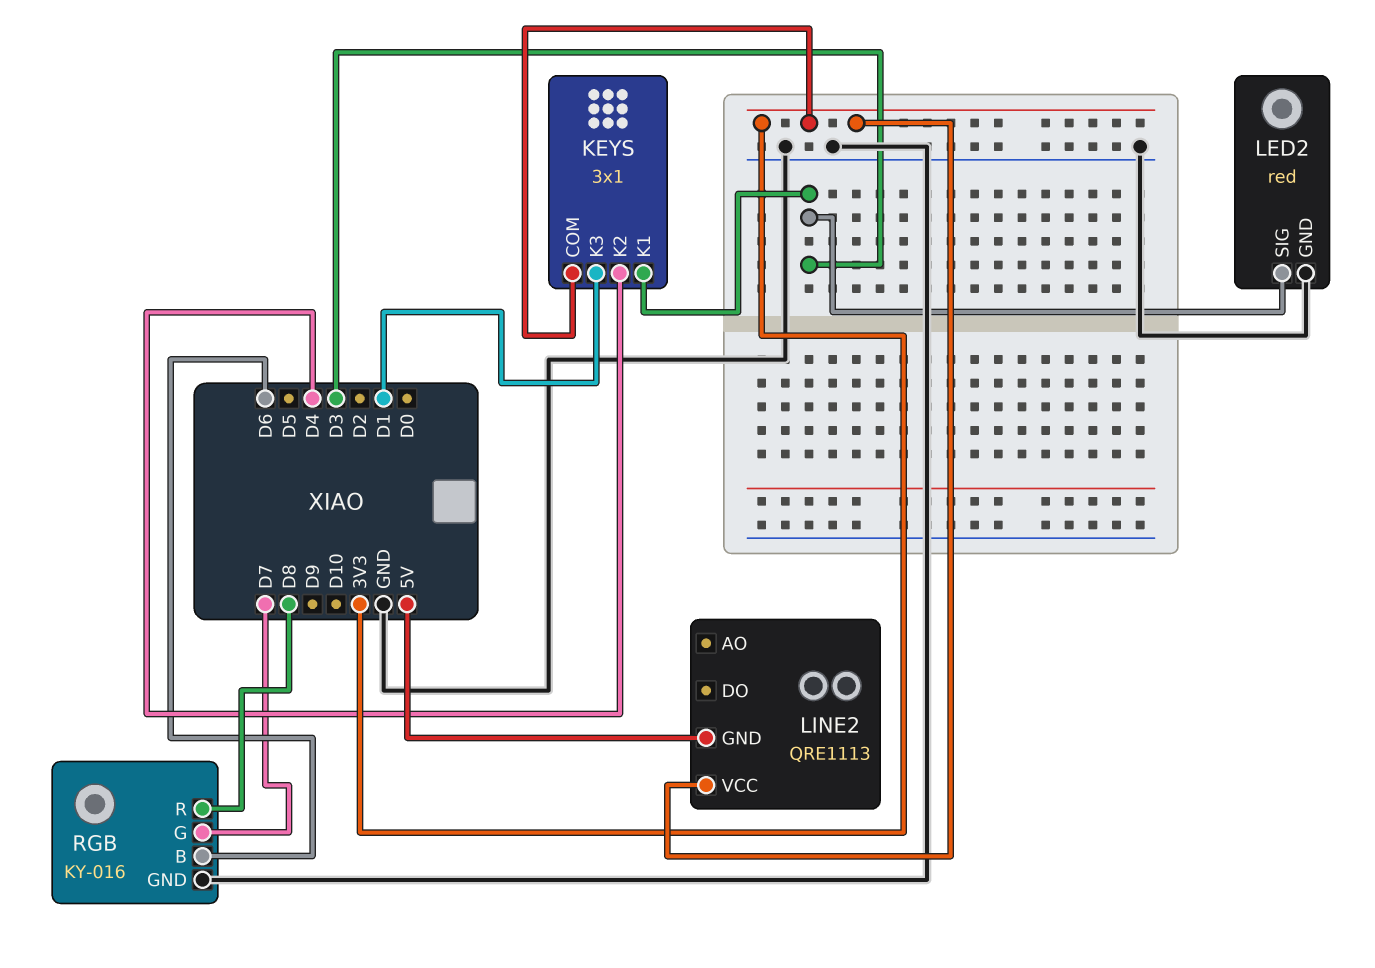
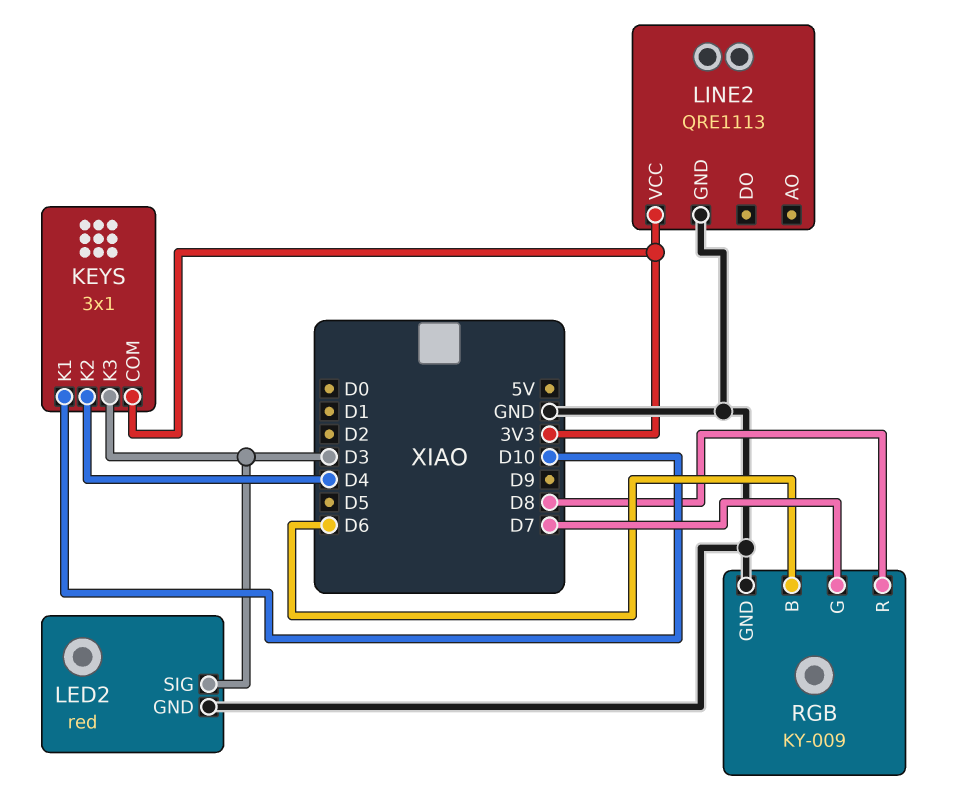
KEYS pin K1: D3 -> D10
KEYS pin K3: D1 -> D3
LINE2 pin GND: 5V -> GND
RGB: KY-016 -> KY-009

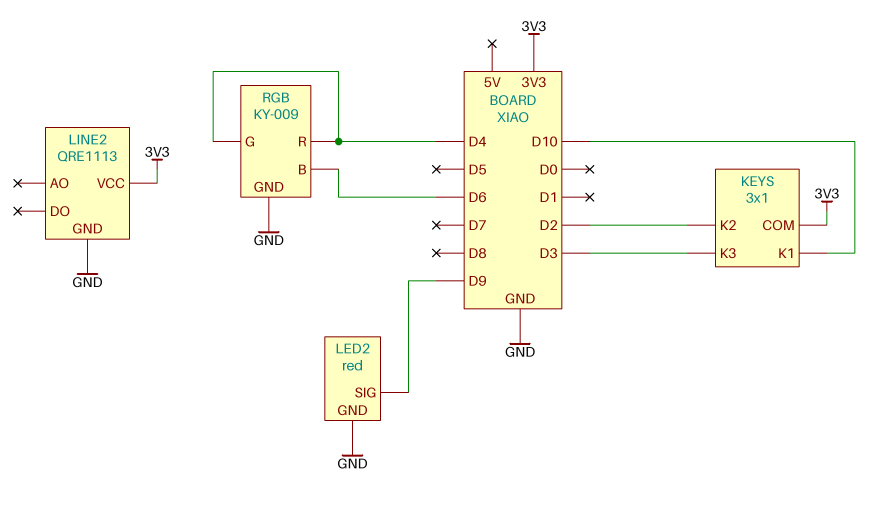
KEYS pin K2: D4 -> D2
LED2 pin SIG: D3 -> D9
RGB pin G: D7 -> D4
RGB pin R: D8 -> D4

